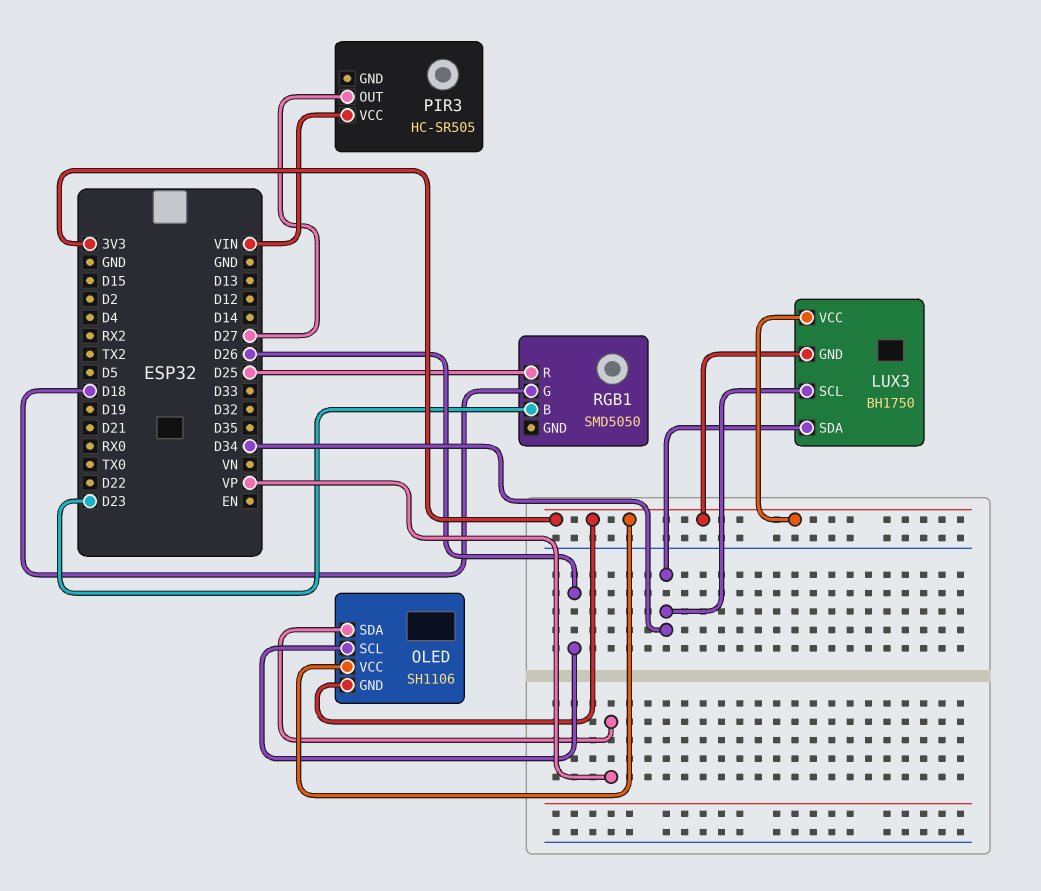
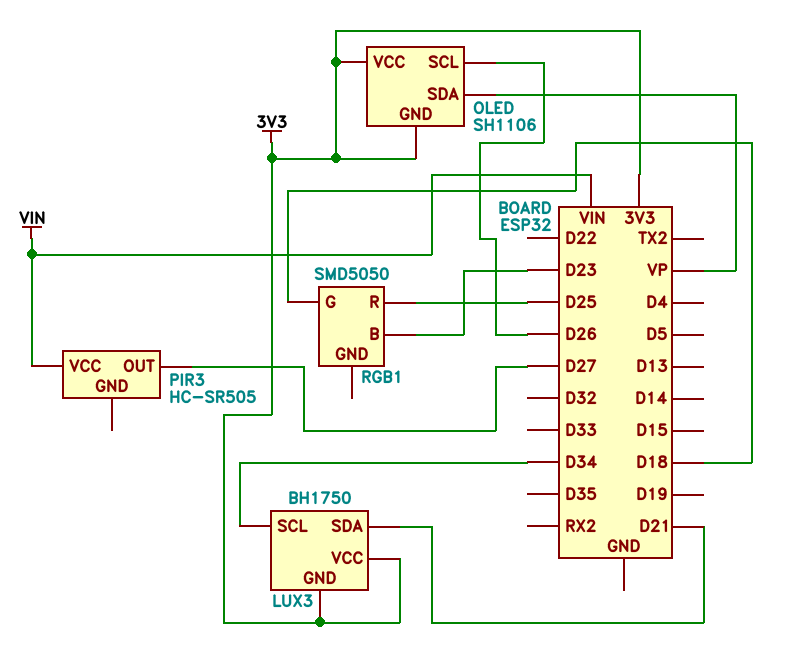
LUX3 pin SDA: D34 -> D21

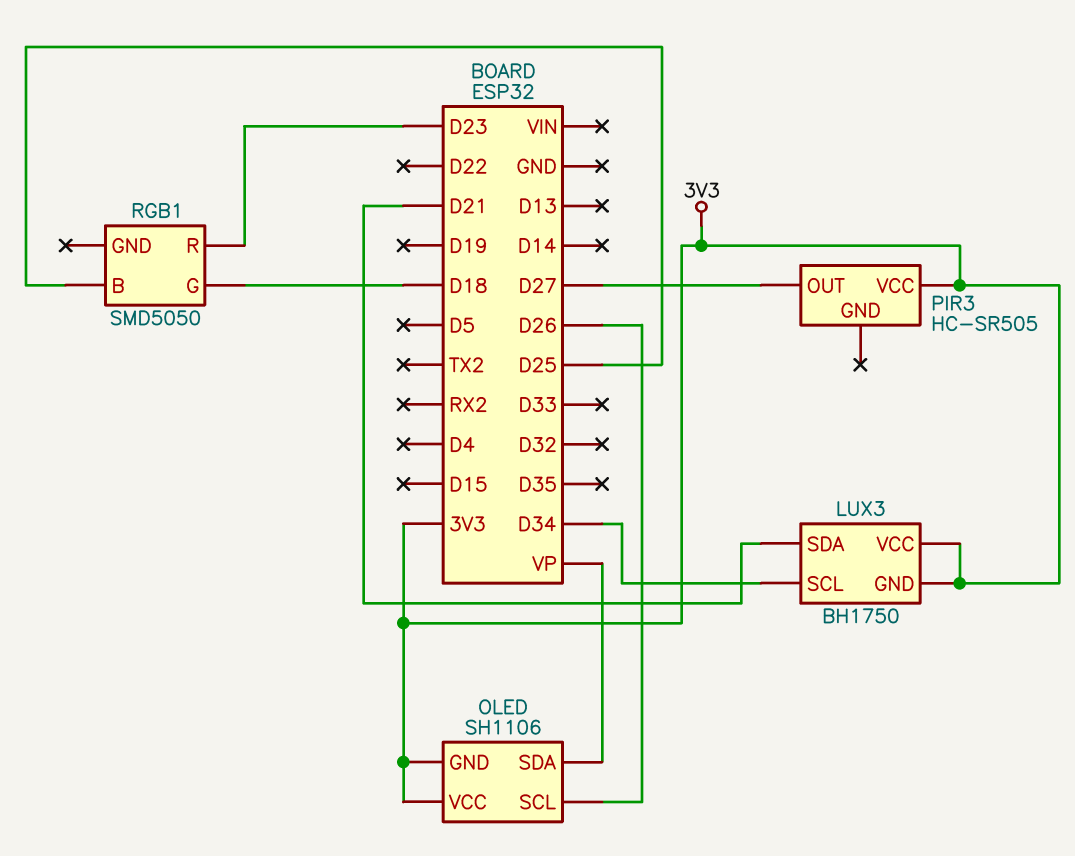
PIR3 pin VCC: VIN -> 3V3
RGB1 pin B: D23 -> D25
RGB1 pin R: D25 -> D23

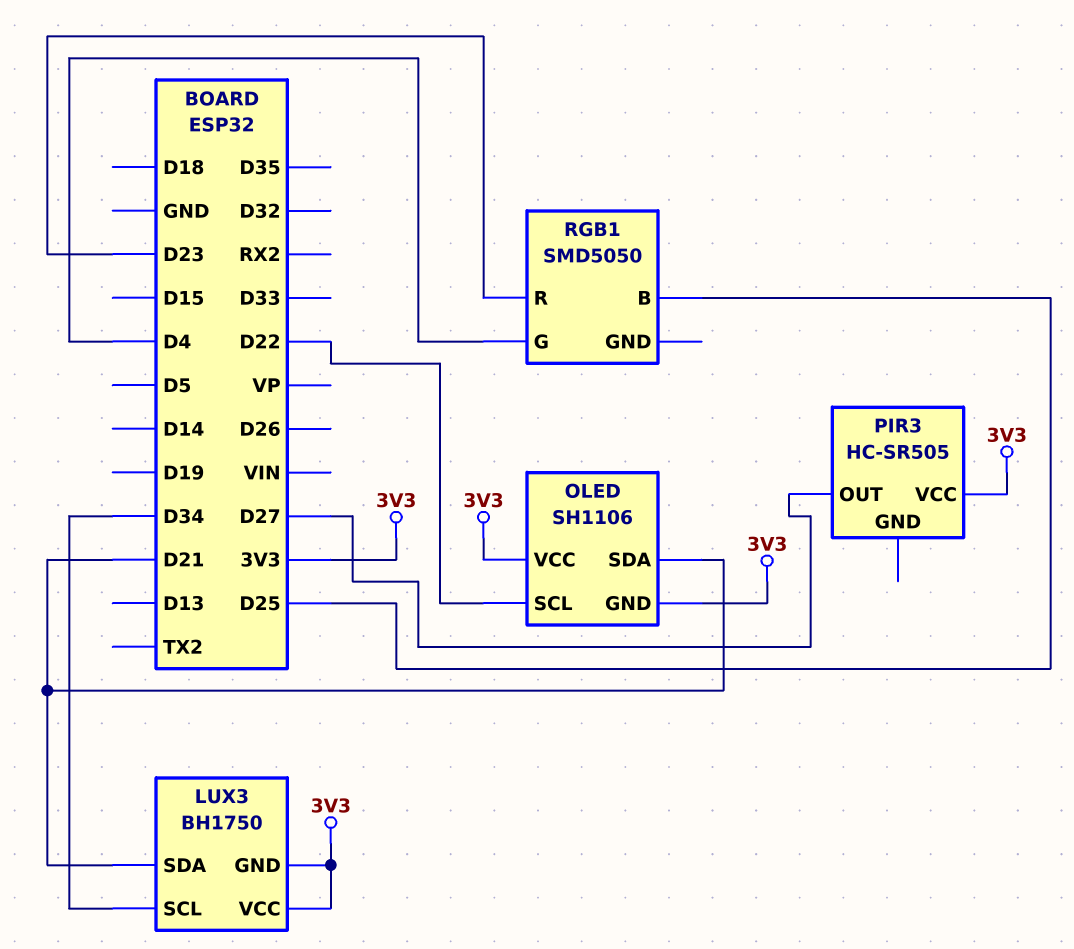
OLED pin SCL: D26 -> D22
OLED pin SDA: VP -> D21
RGB1 pin G: D18 -> D4

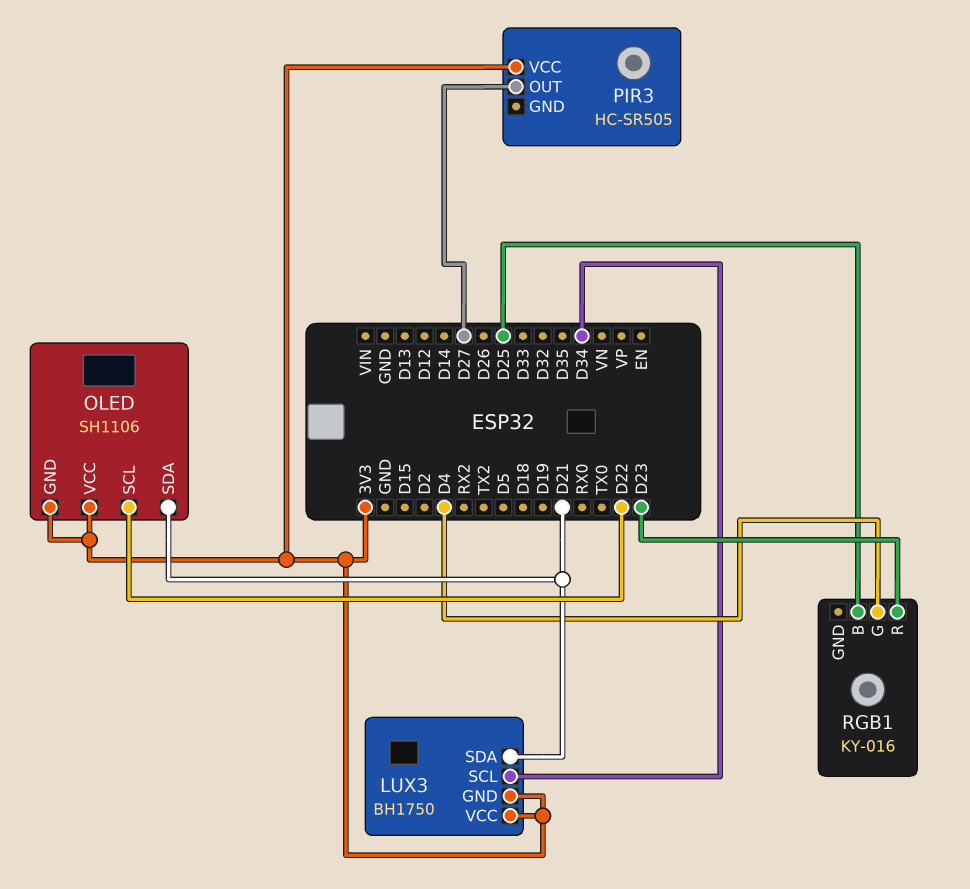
RGB1: SMD5050 -> KY-016

